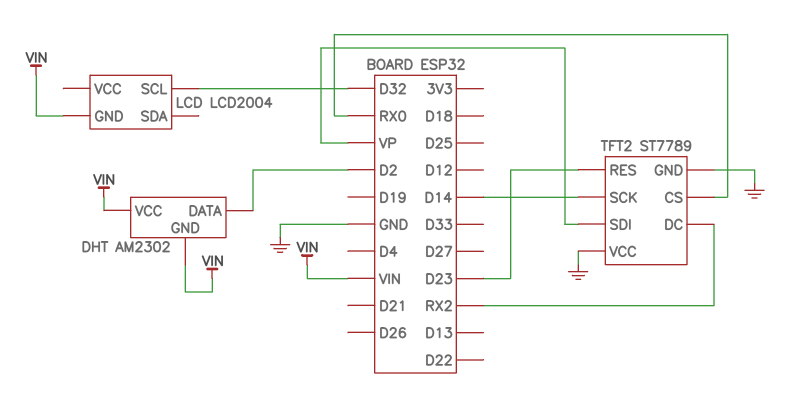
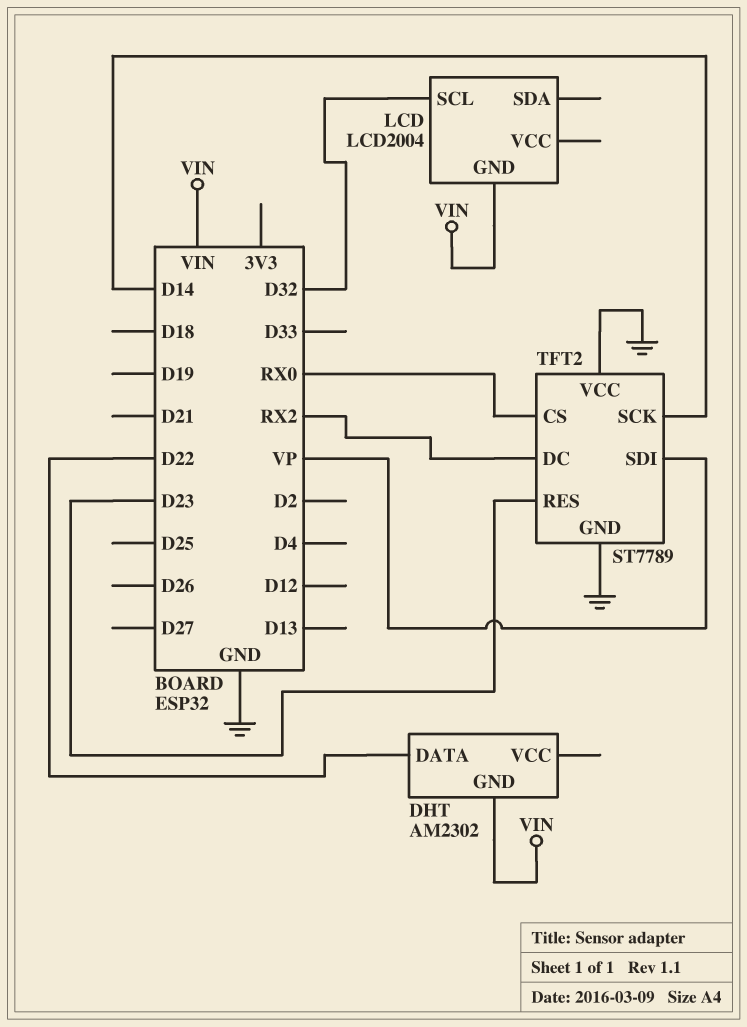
DHT pin DATA: D2 -> D22
DHT pin VCC: VIN -> none

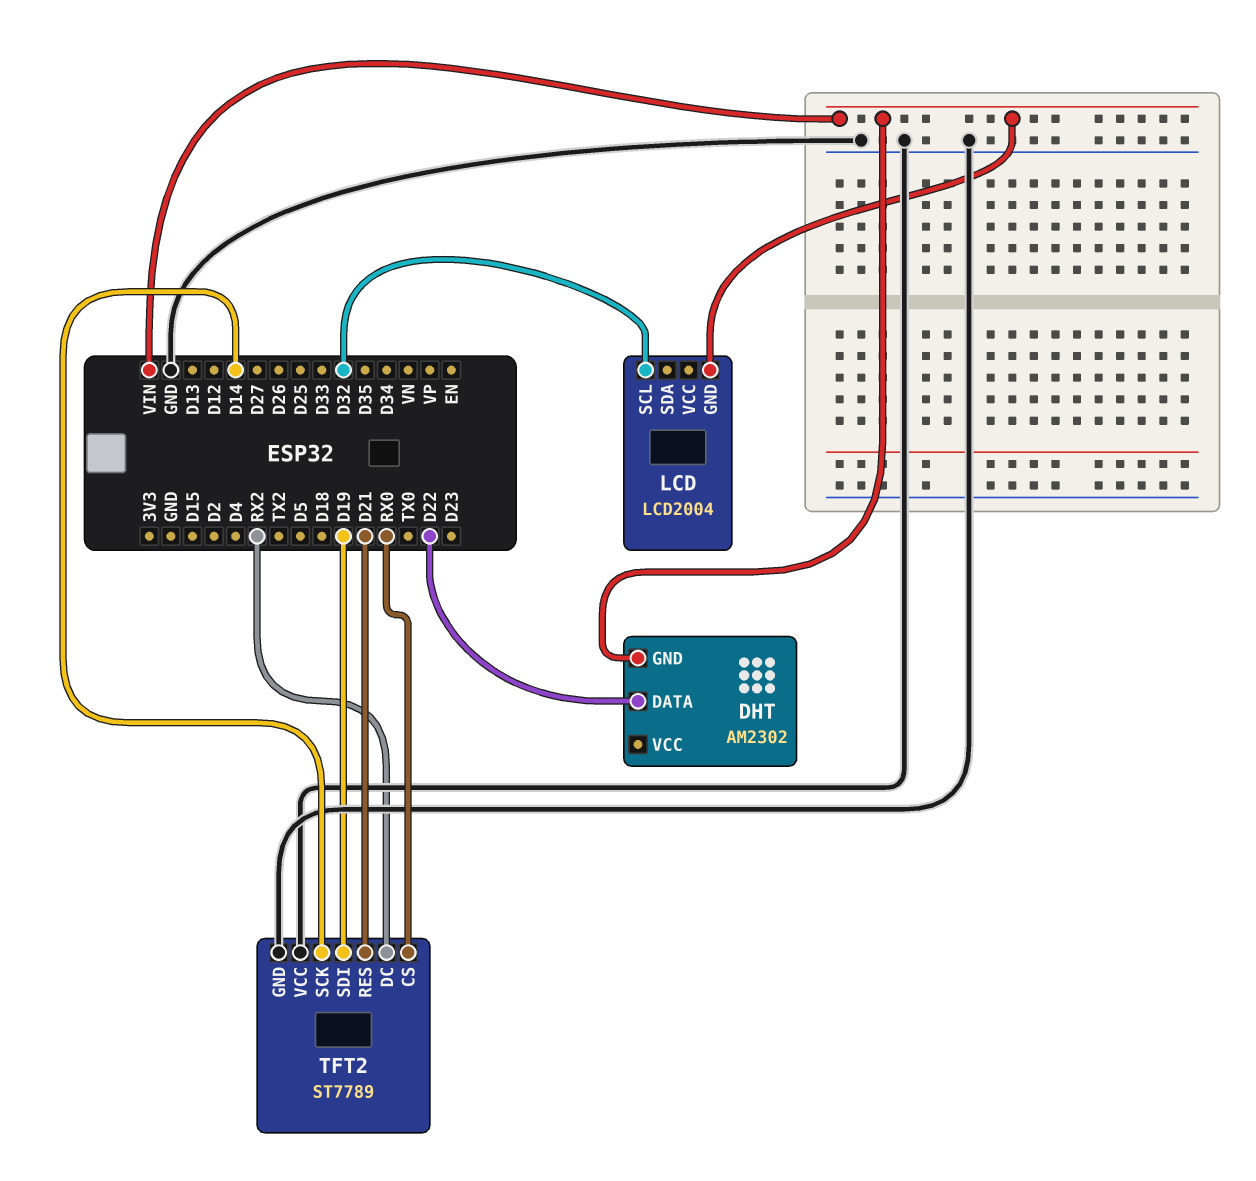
TFT2 pin RES: D23 -> D21
TFT2 pin SDI: VP -> D19

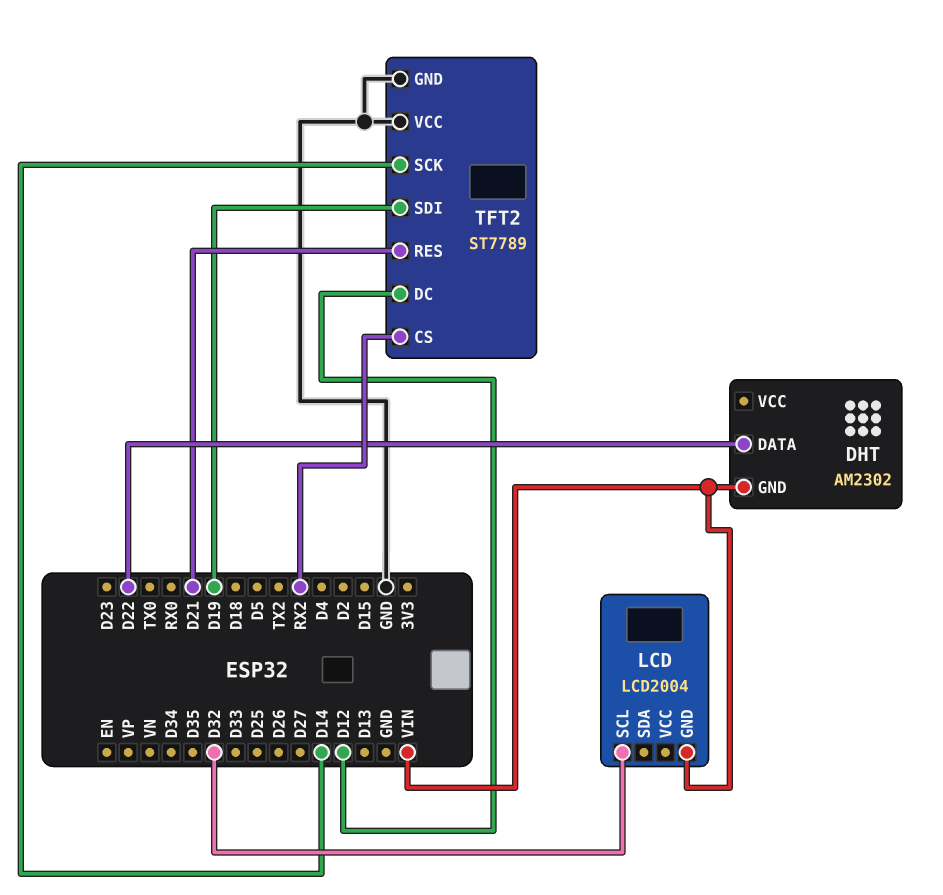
TFT2 pin CS: RX0 -> RX2
TFT2 pin DC: RX2 -> D12

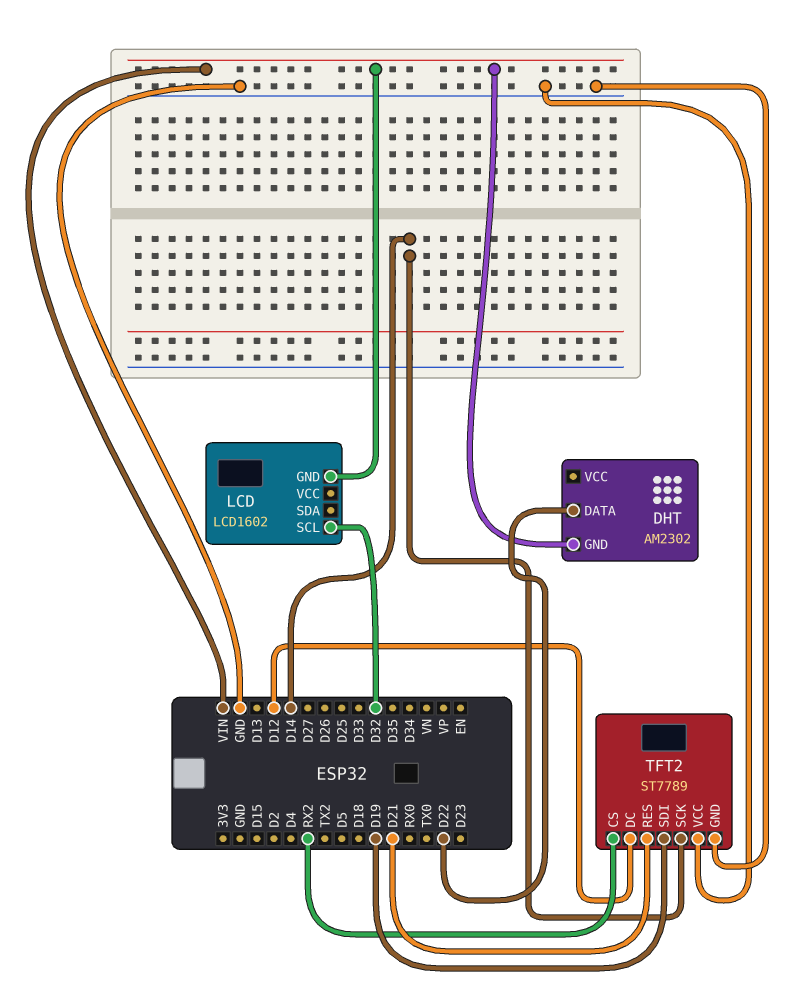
LCD: LCD2004 -> LCD1602

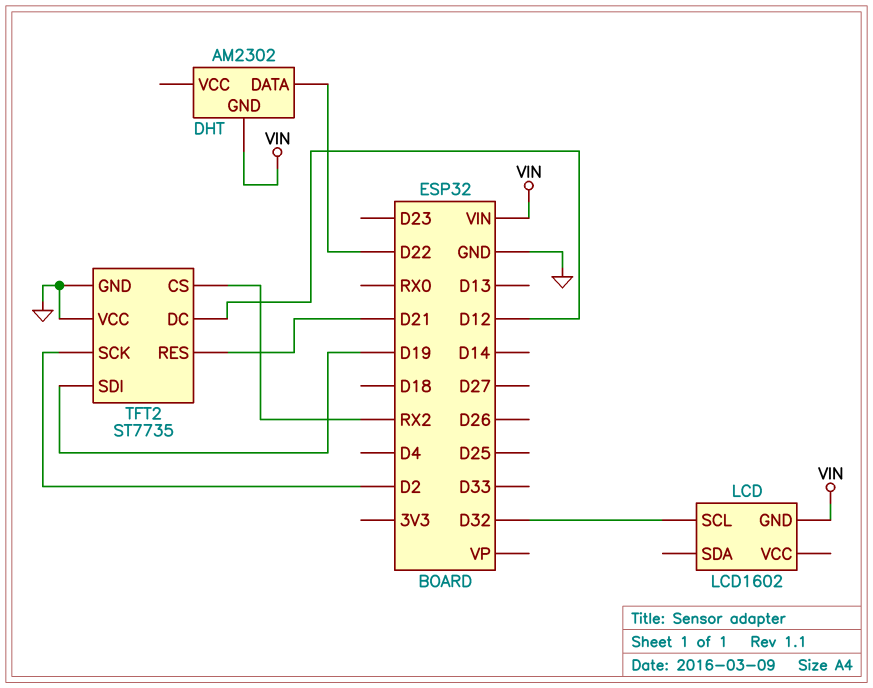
TFT2: ST7789 -> ST7735
TFT2 pin SCK: D14 -> D2

